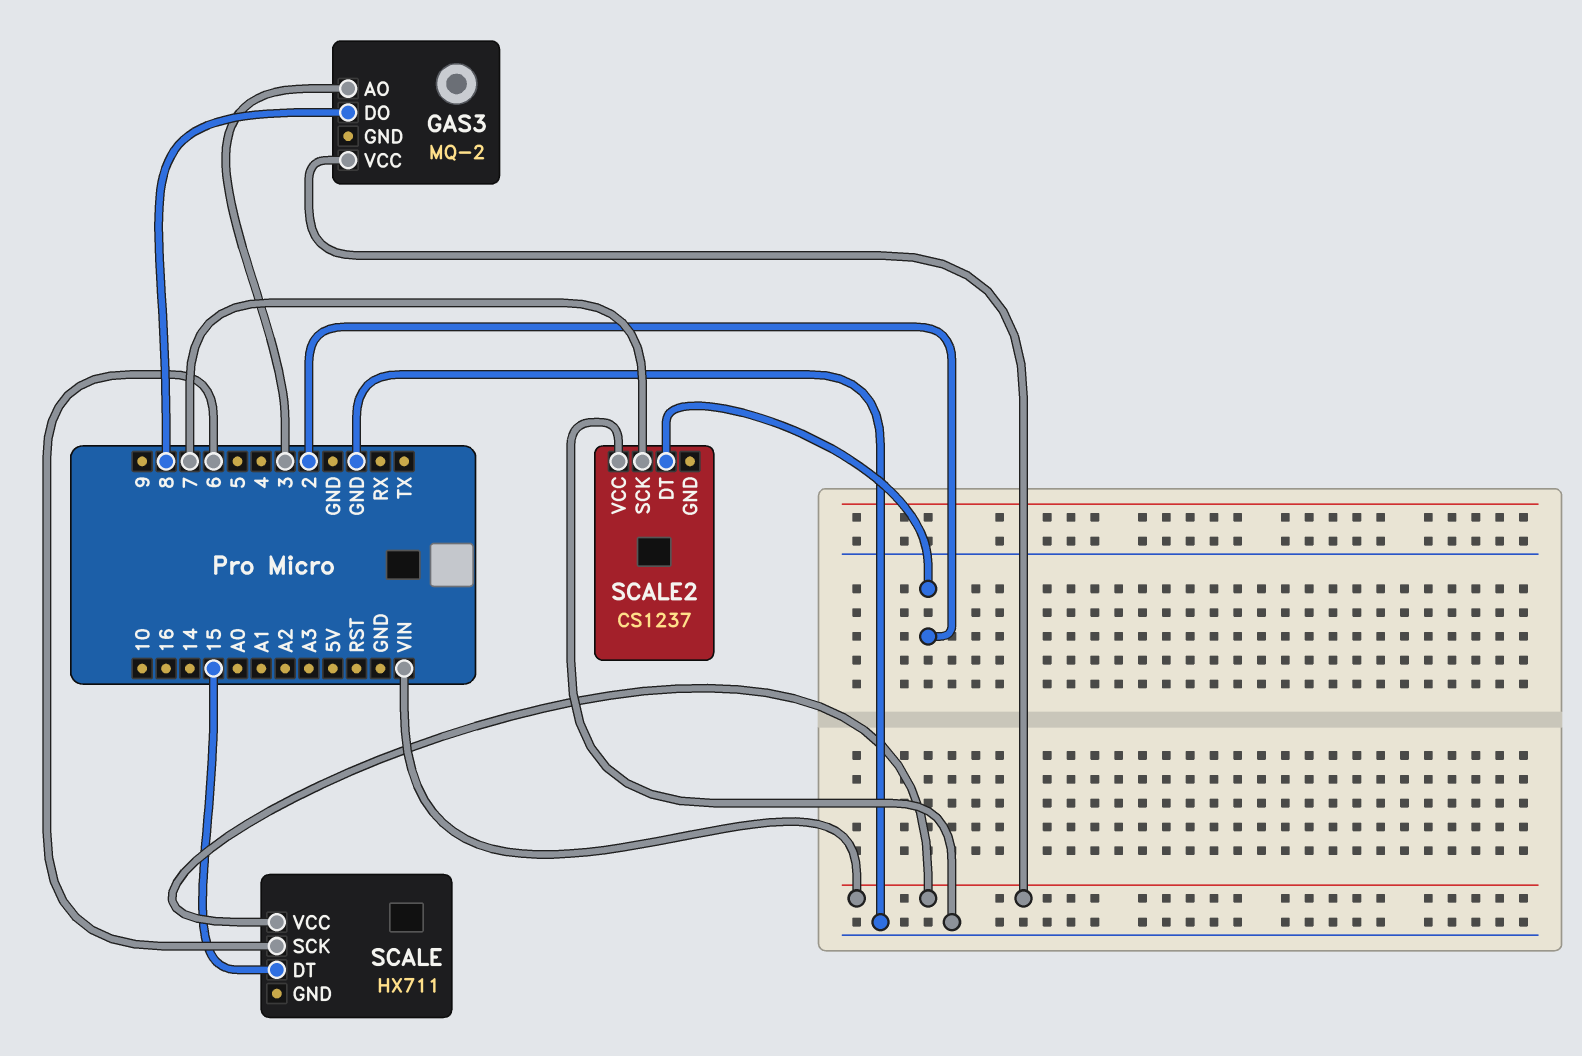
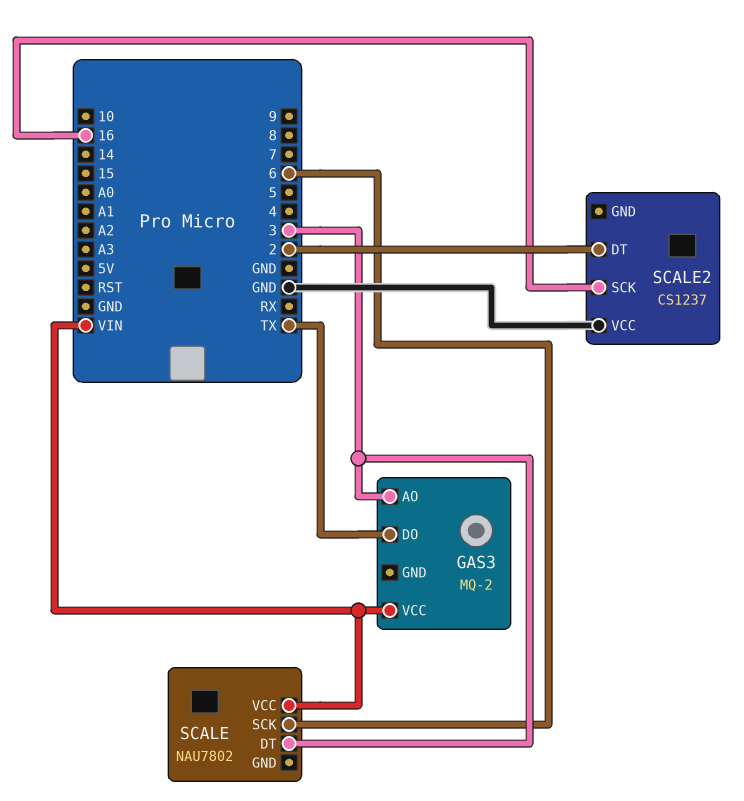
GAS3 pin DO: 8 -> TX
SCALE: HX711 -> NAU7802
SCALE pin DT: 15 -> 3
SCALE2 pin SCK: 7 -> 16

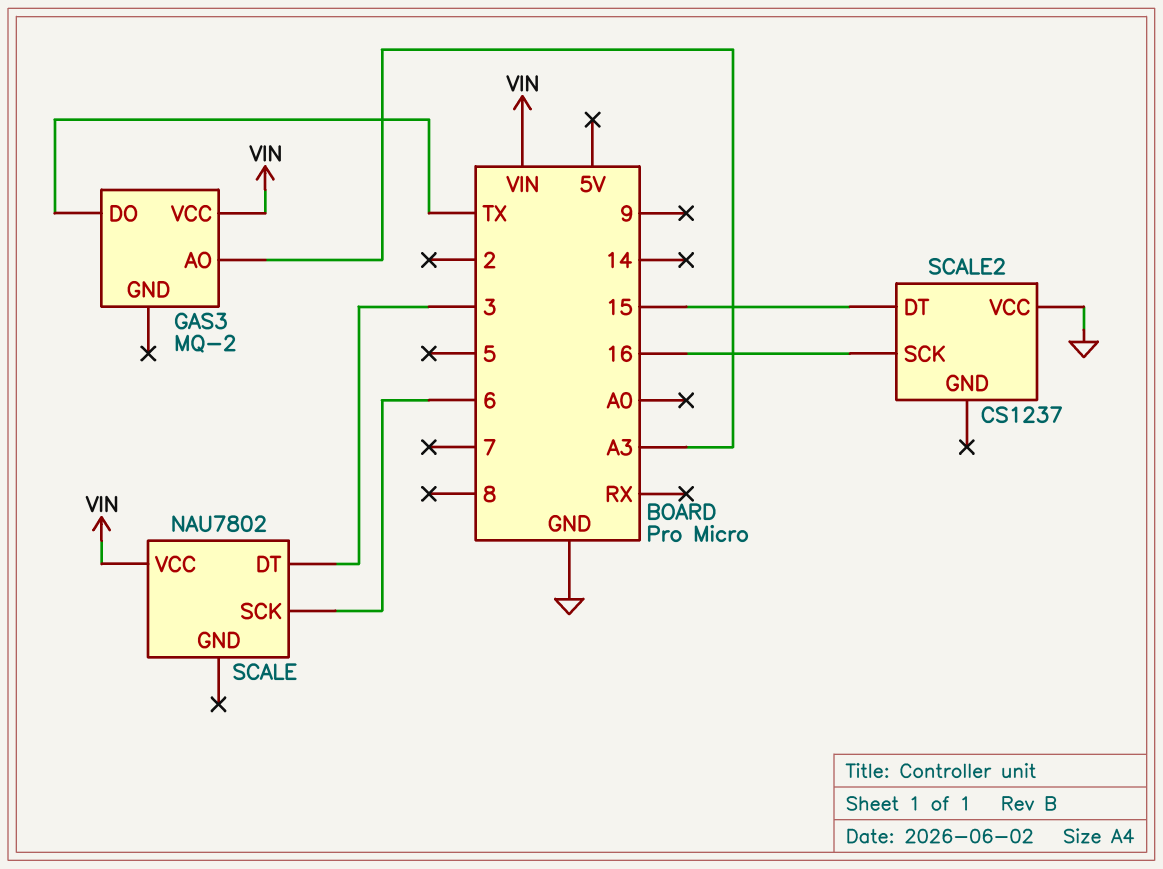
GAS3 pin AO: 3 -> A3
SCALE2 pin DT: 2 -> 15

